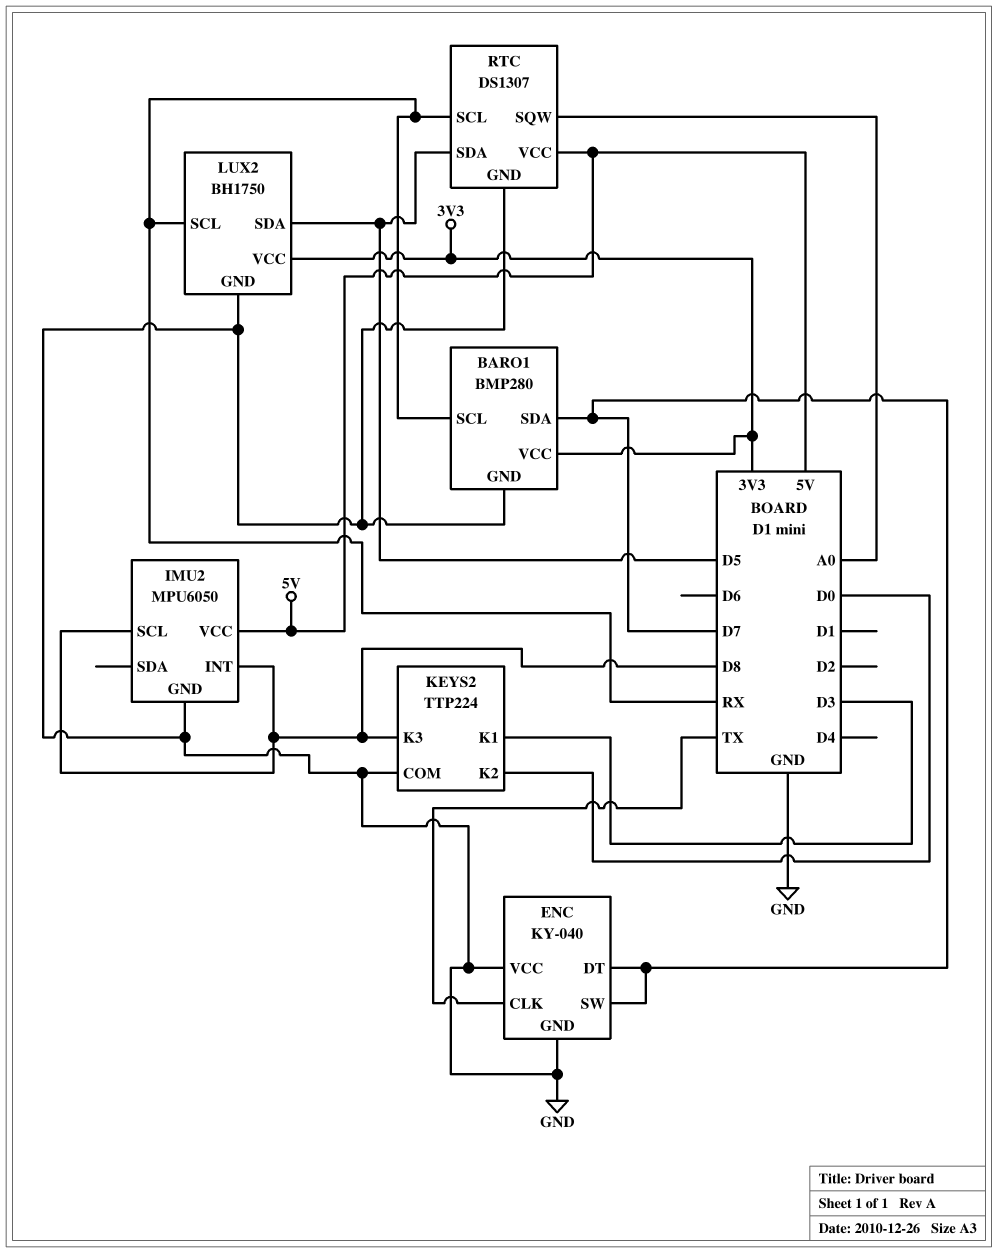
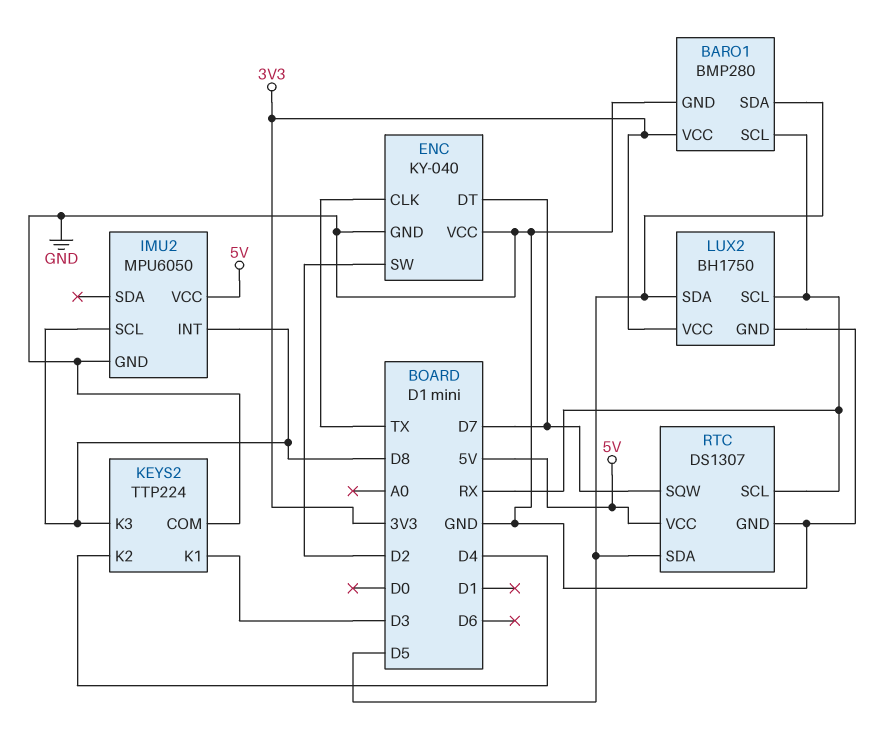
BARO1 pin SDA: D7 -> D5
ENC pin SW: D7 -> D2
KEYS2 pin K2: D0 -> D4
RTC pin SQW: A0 -> D7

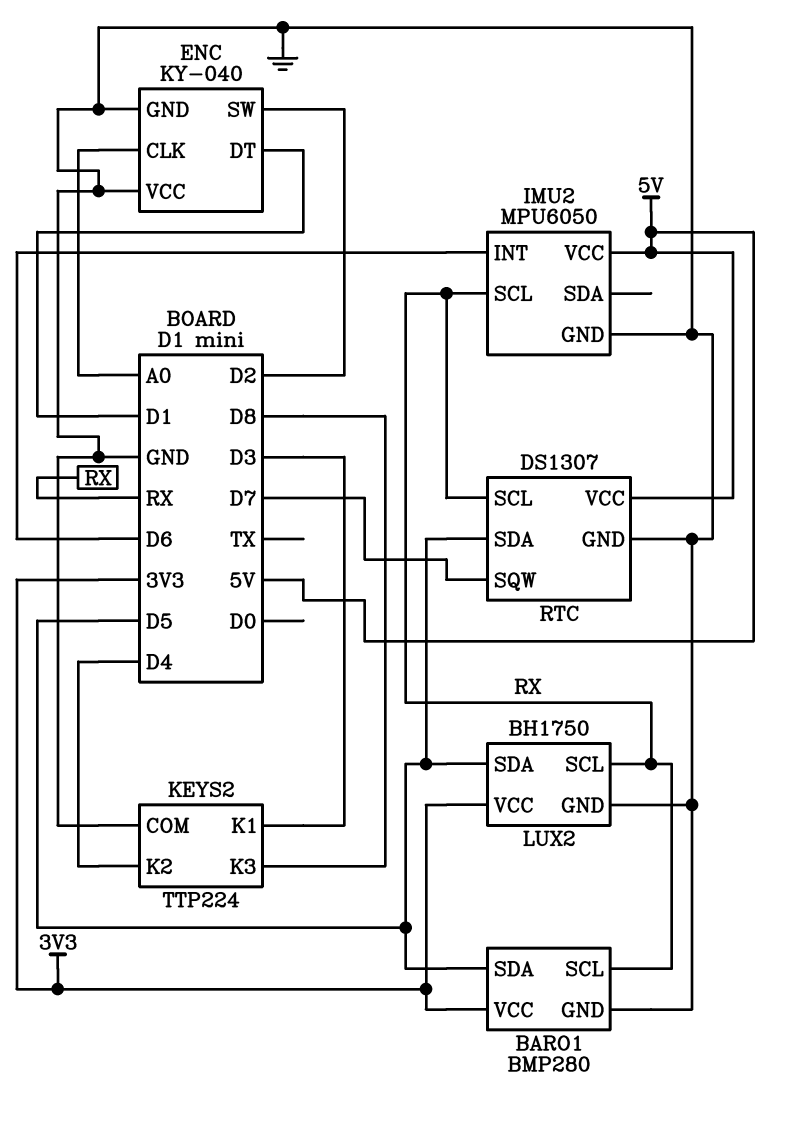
ENC pin CLK: TX -> A0
ENC pin DT: D7 -> D1
IMU2 pin INT: D8 -> D6
IMU2 pin SCL: D8 -> RX

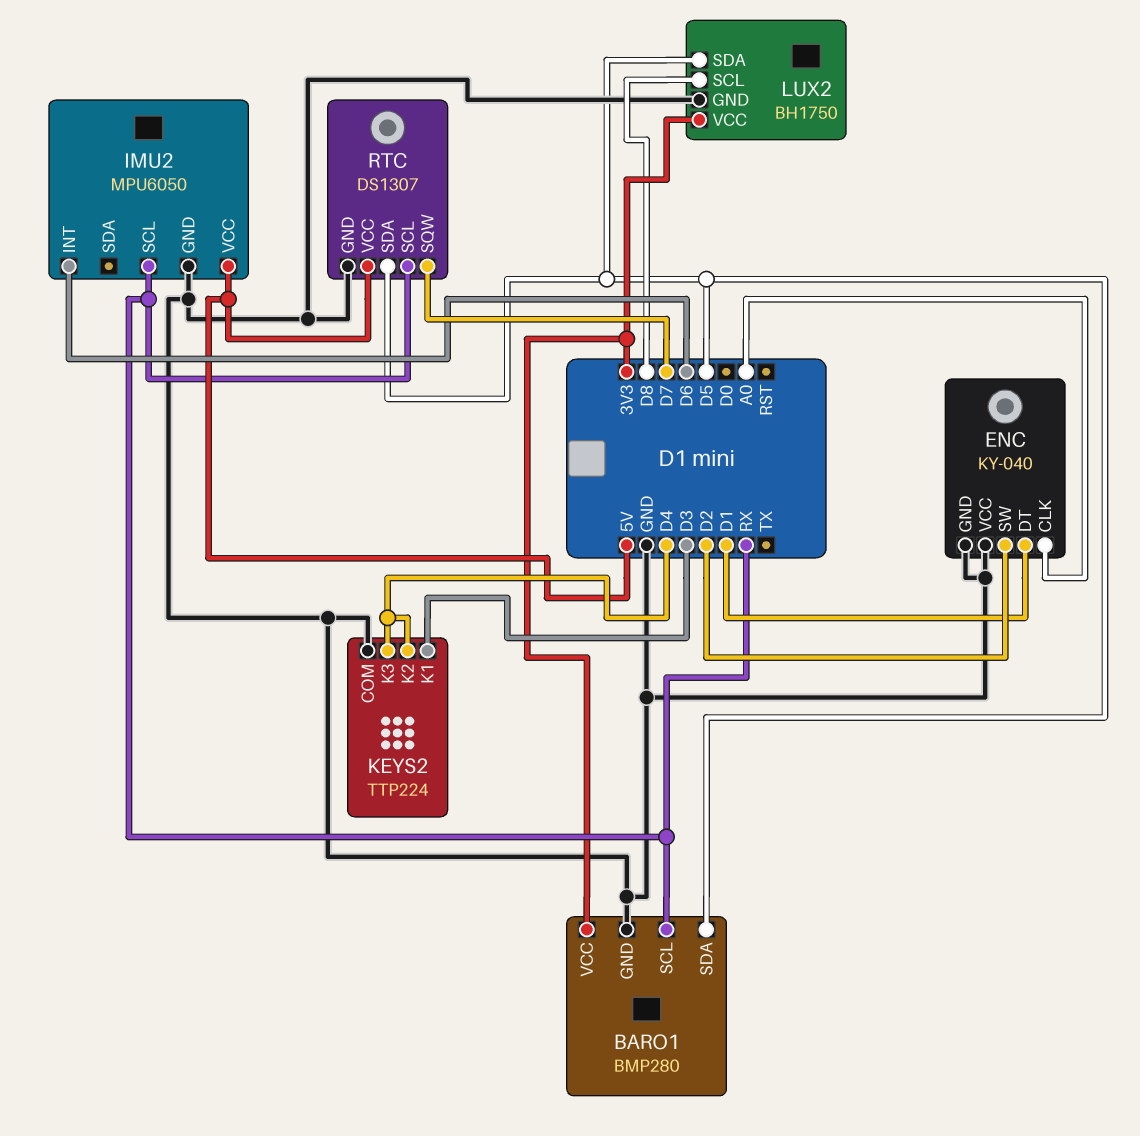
KEYS2 pin K3: D8 -> D4
LUX2 pin SCL: RX -> D8

